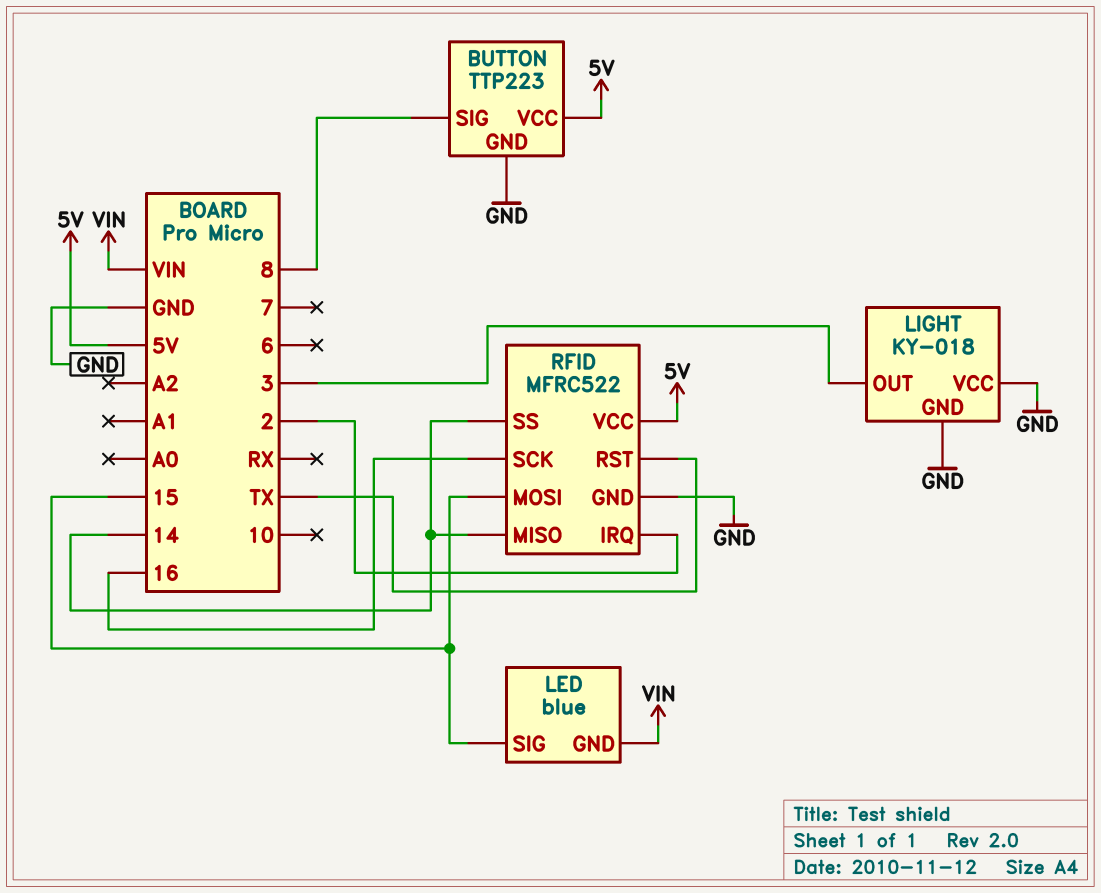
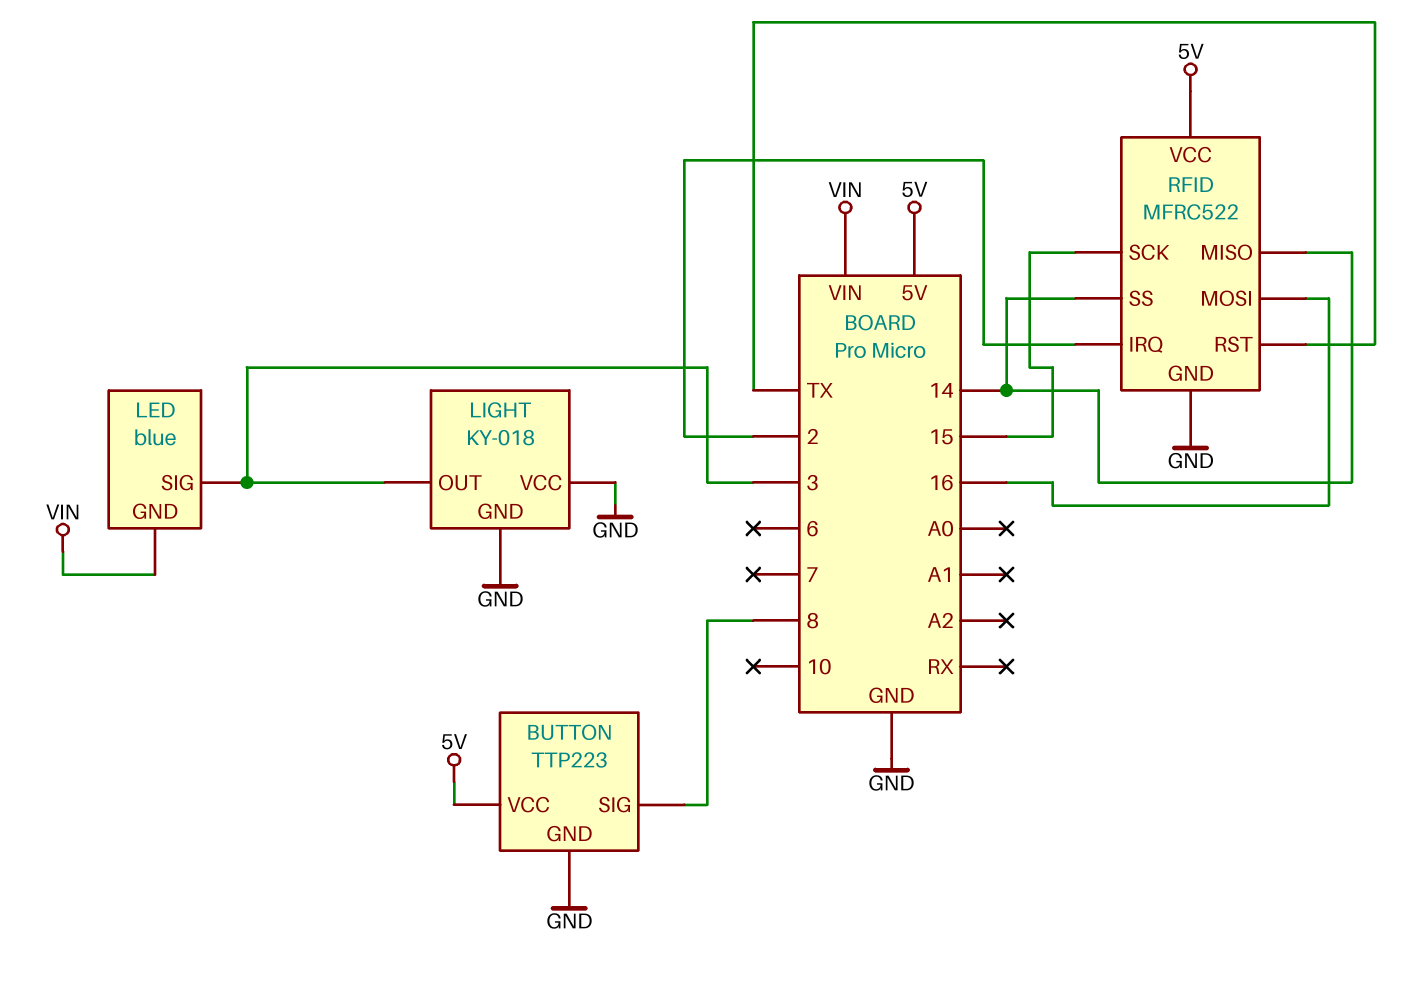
LED pin SIG: 15 -> 3
RFID pin MOSI: 15 -> 16
RFID pin SCK: 16 -> 15

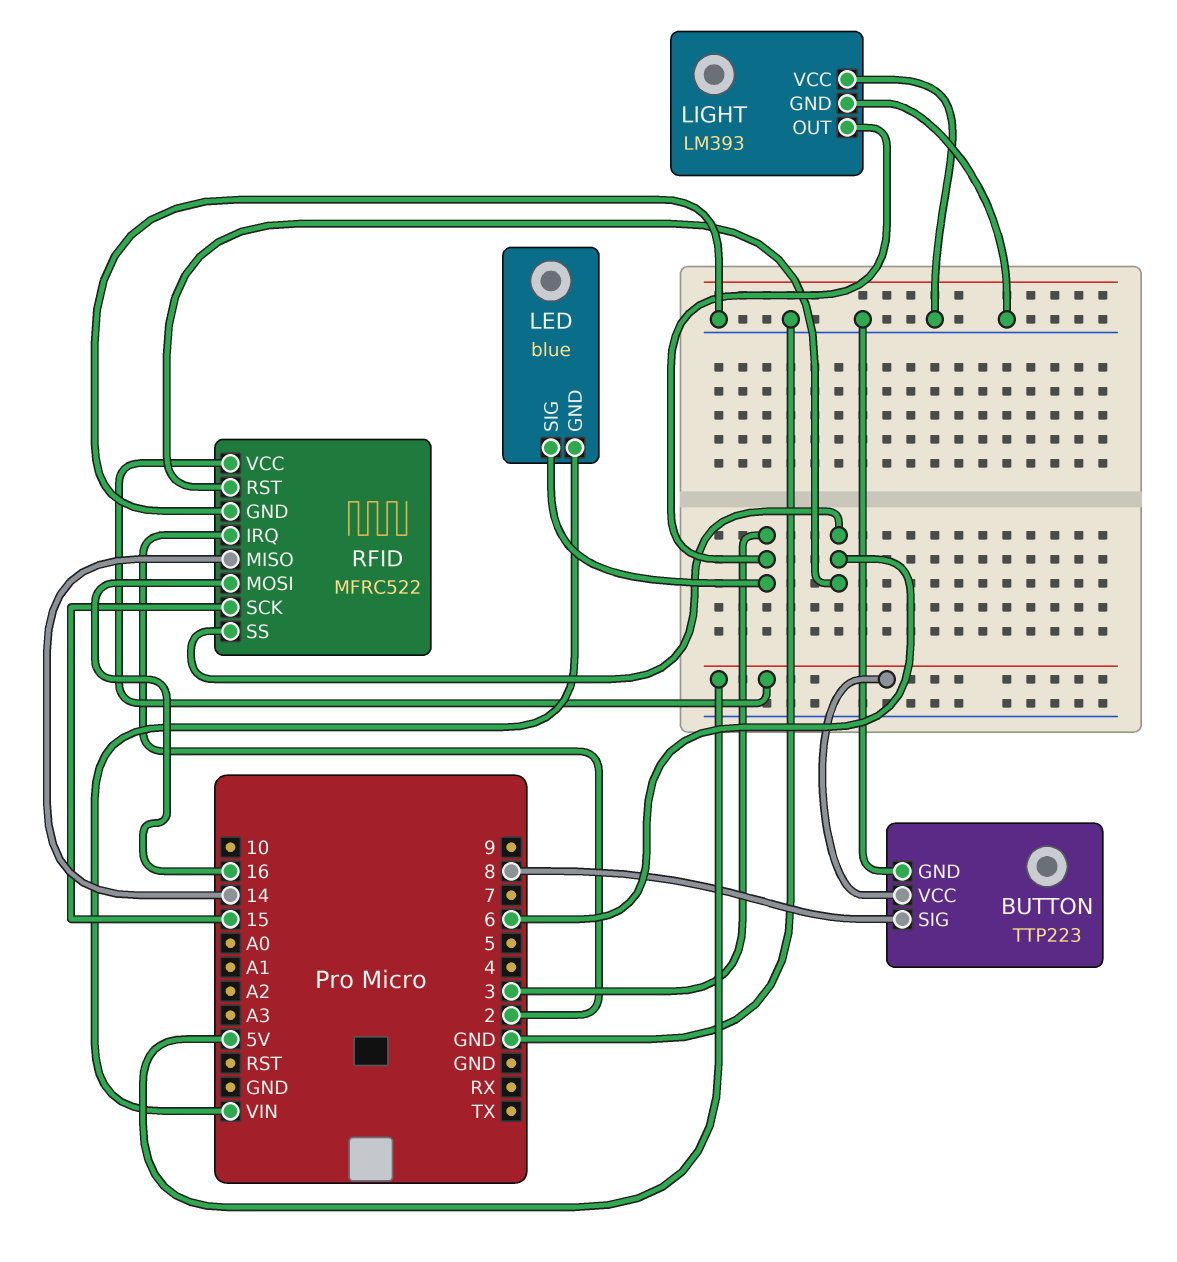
LIGHT: KY-018 -> LM393
RFID pin RST: TX -> 6
RFID pin SS: 14 -> 6

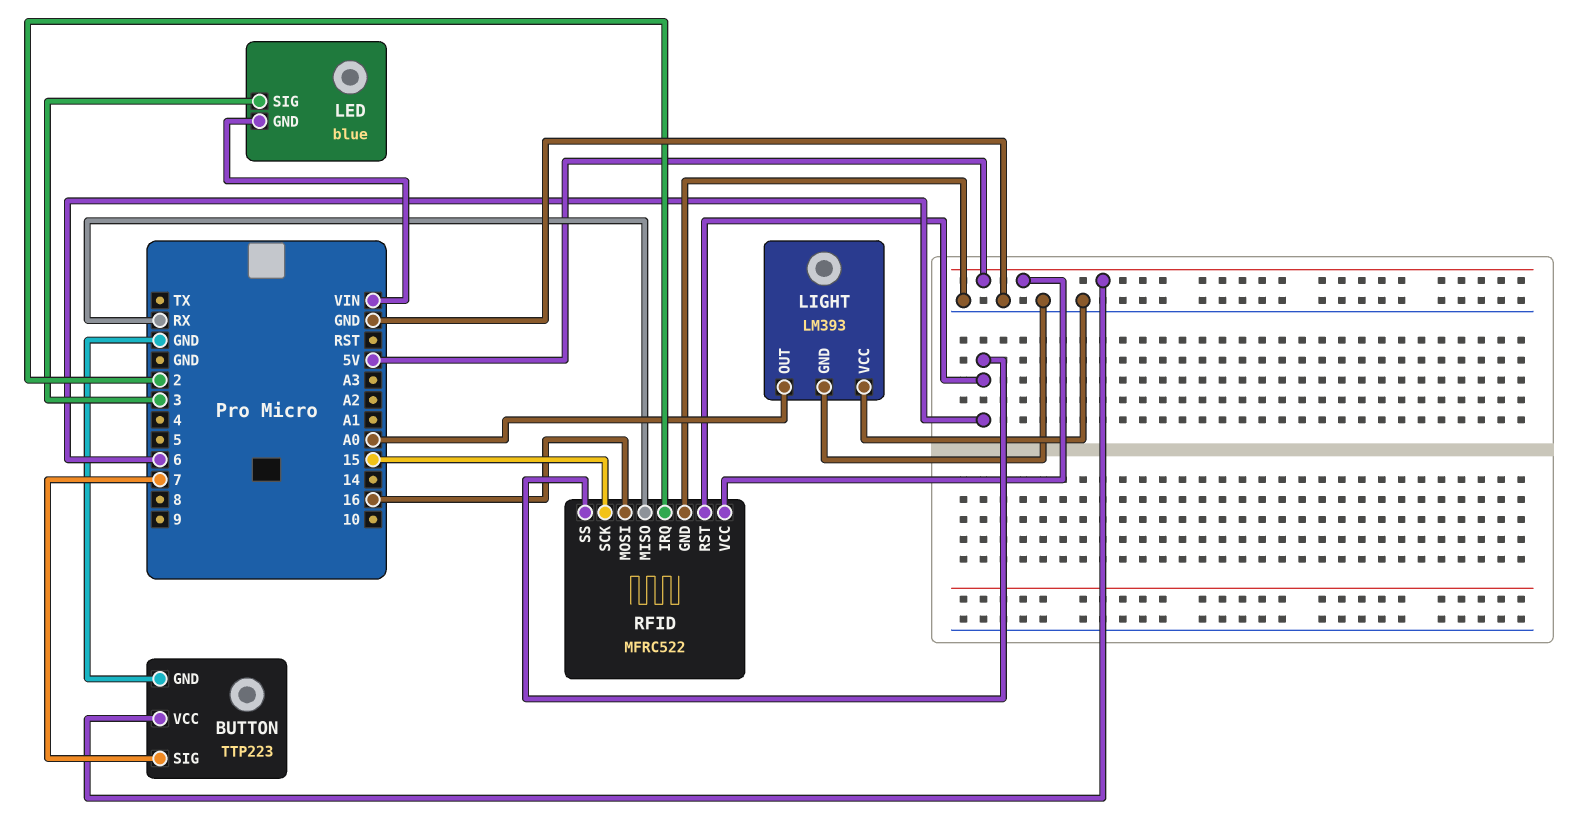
BUTTON pin SIG: 8 -> 7
LIGHT pin OUT: 3 -> A0
RFID pin MISO: 14 -> RX

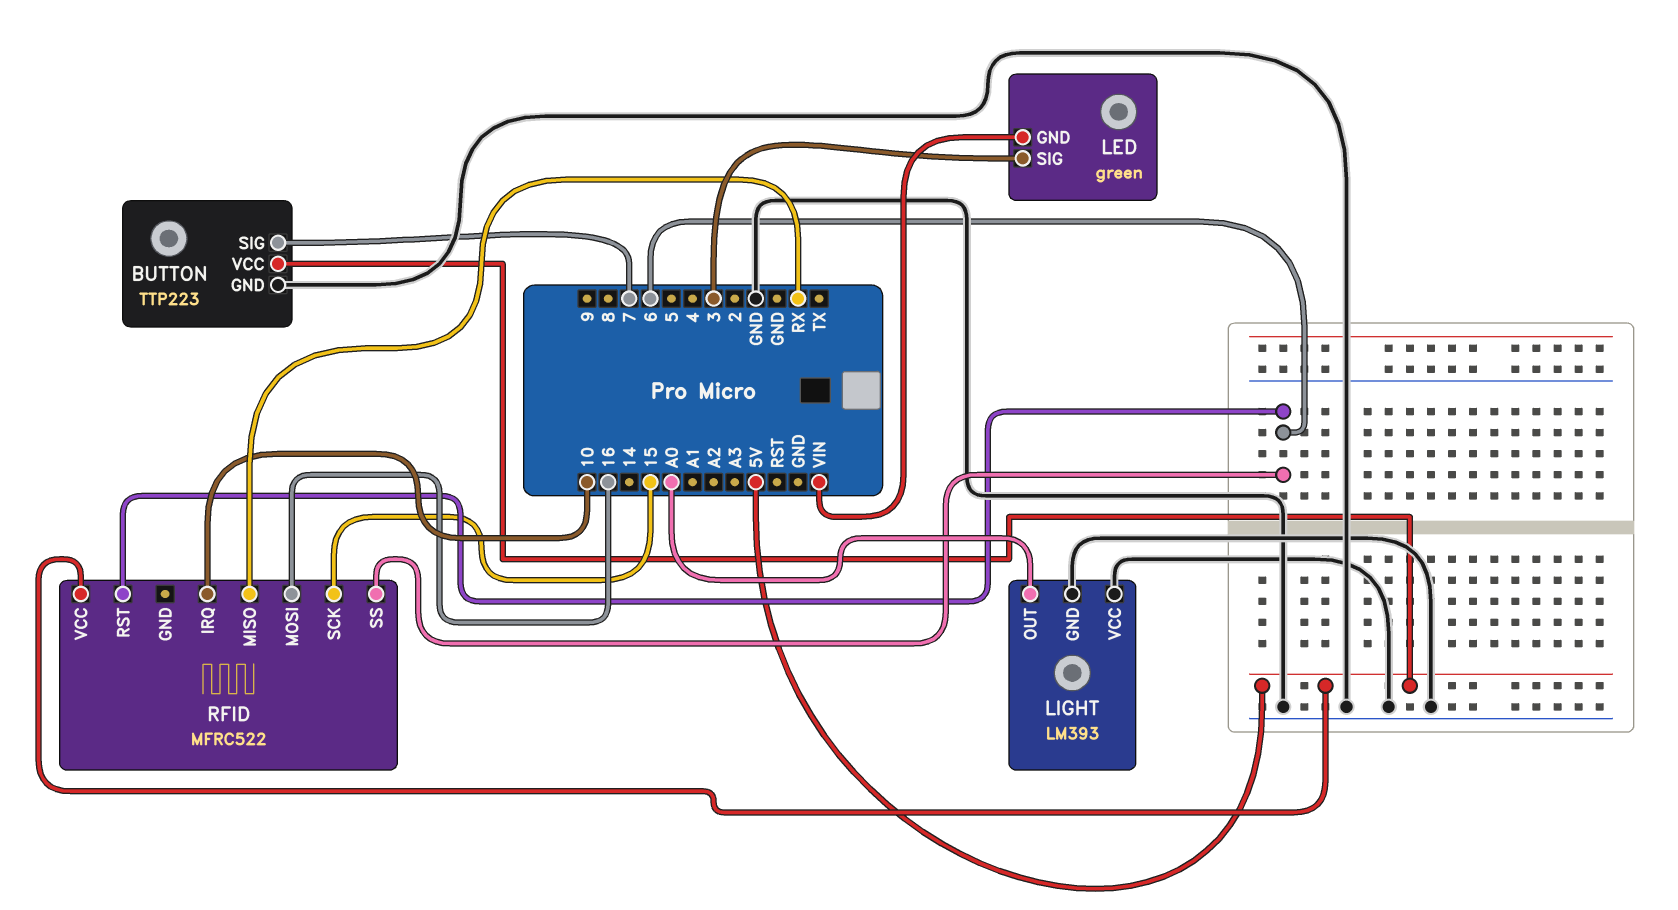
LED: blue -> green
RFID pin GND: GND -> none
RFID pin IRQ: 2 -> 10

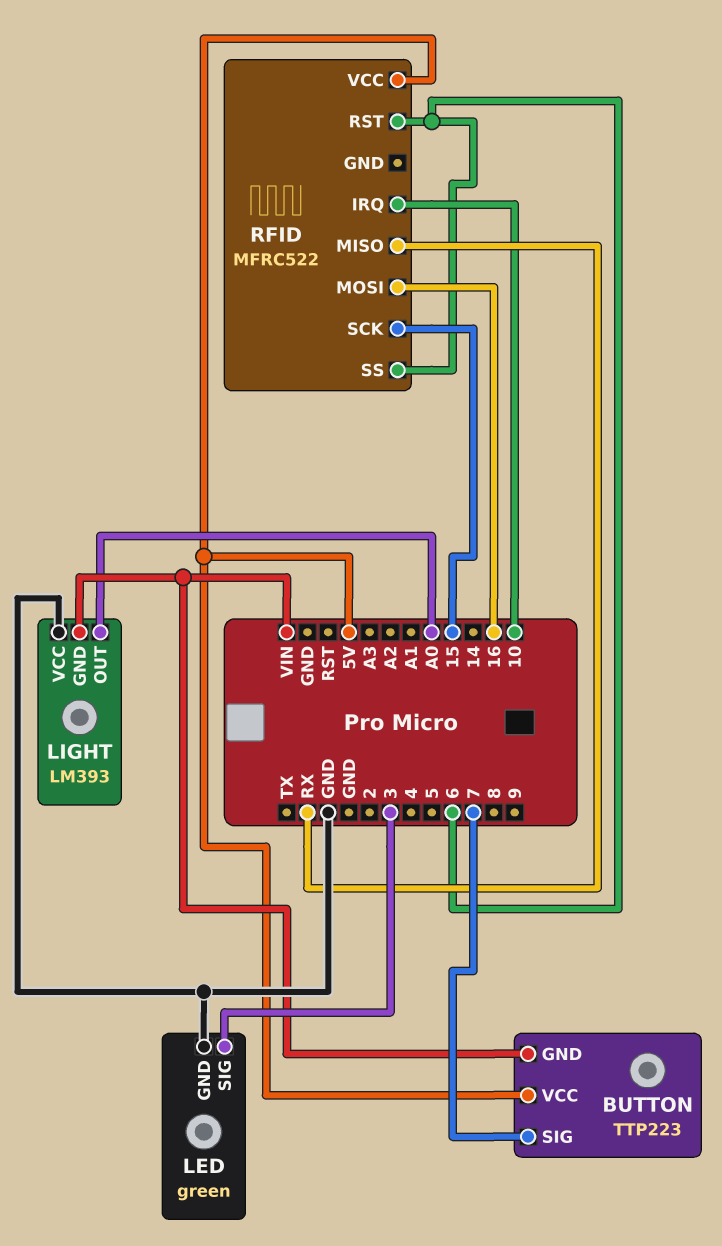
BUTTON pin GND: GND -> VIN
LED pin GND: VIN -> GND
LIGHT pin GND: GND -> VIN

